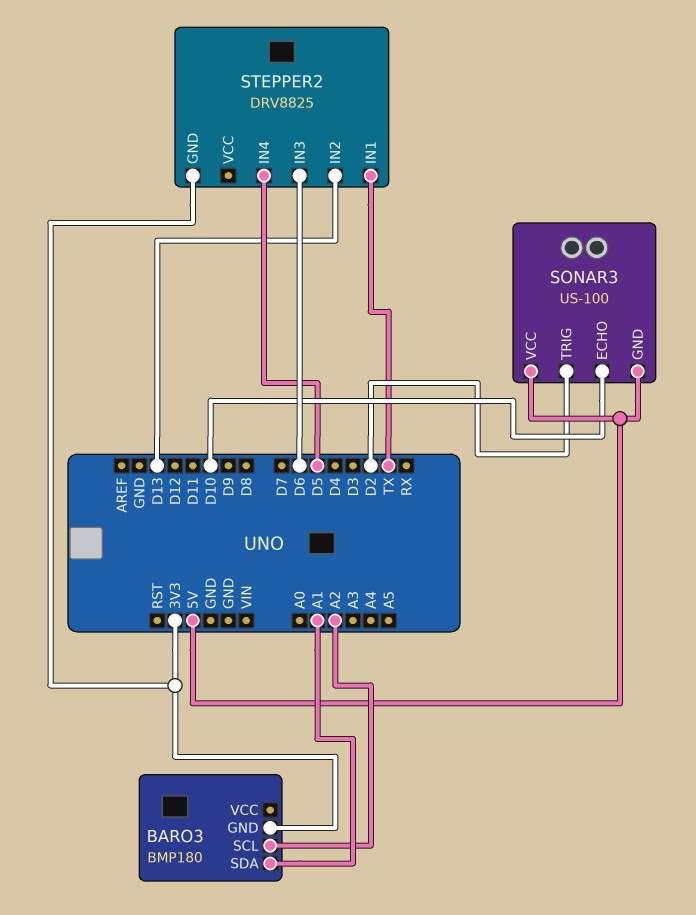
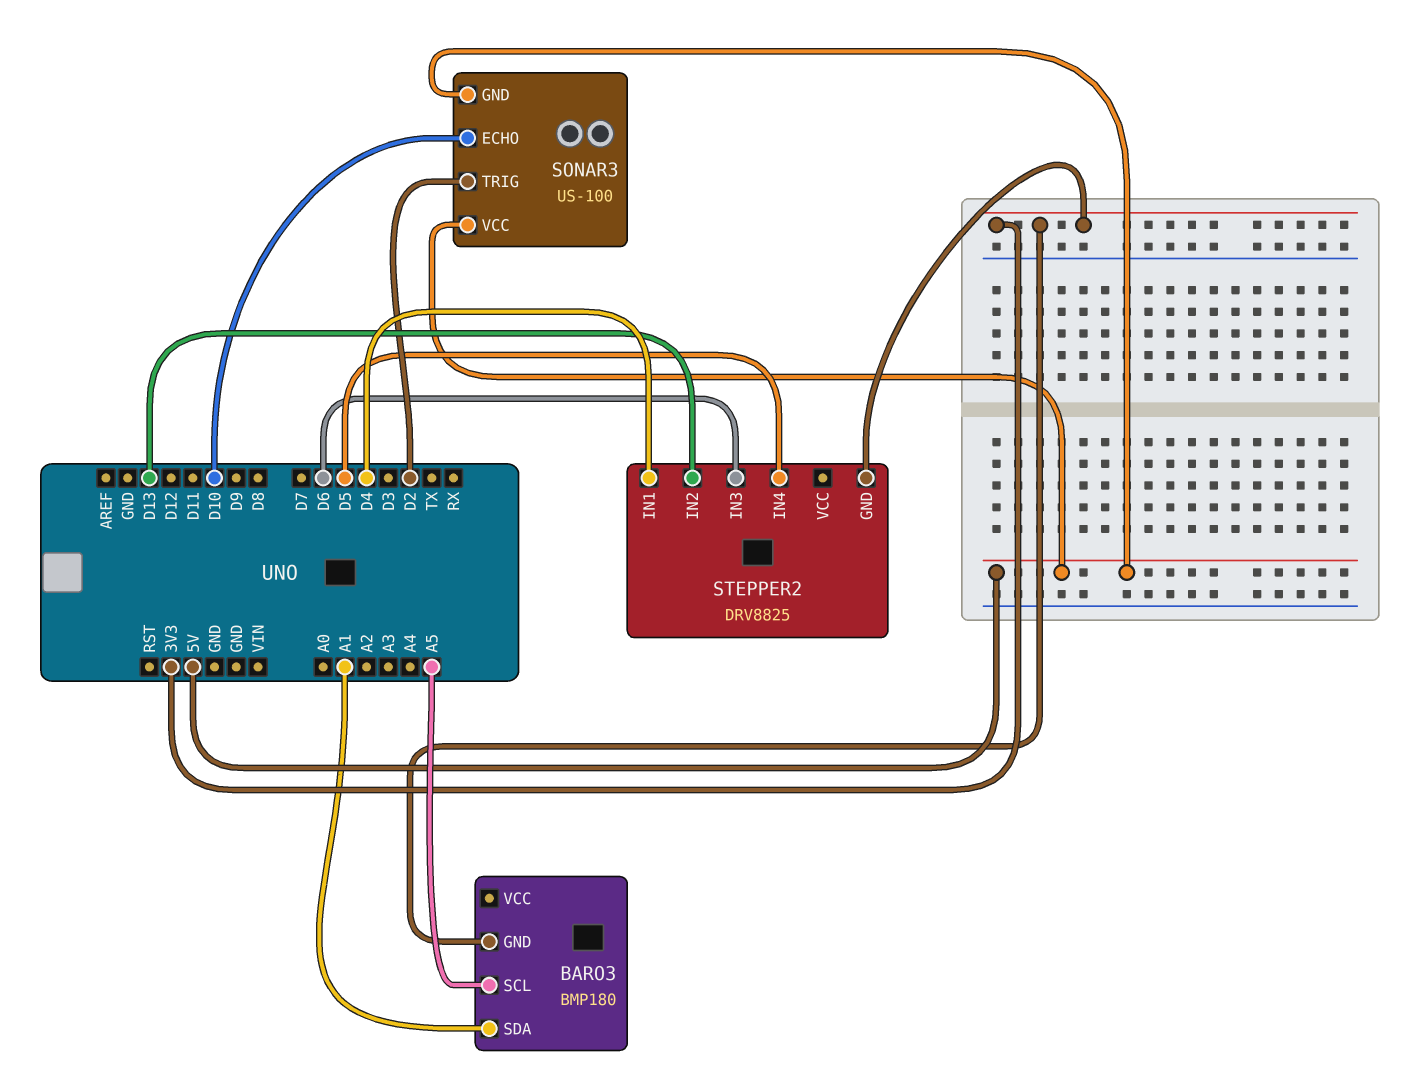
BARO3 pin SCL: A2 -> A5
STEPPER2 pin IN1: TX -> D4

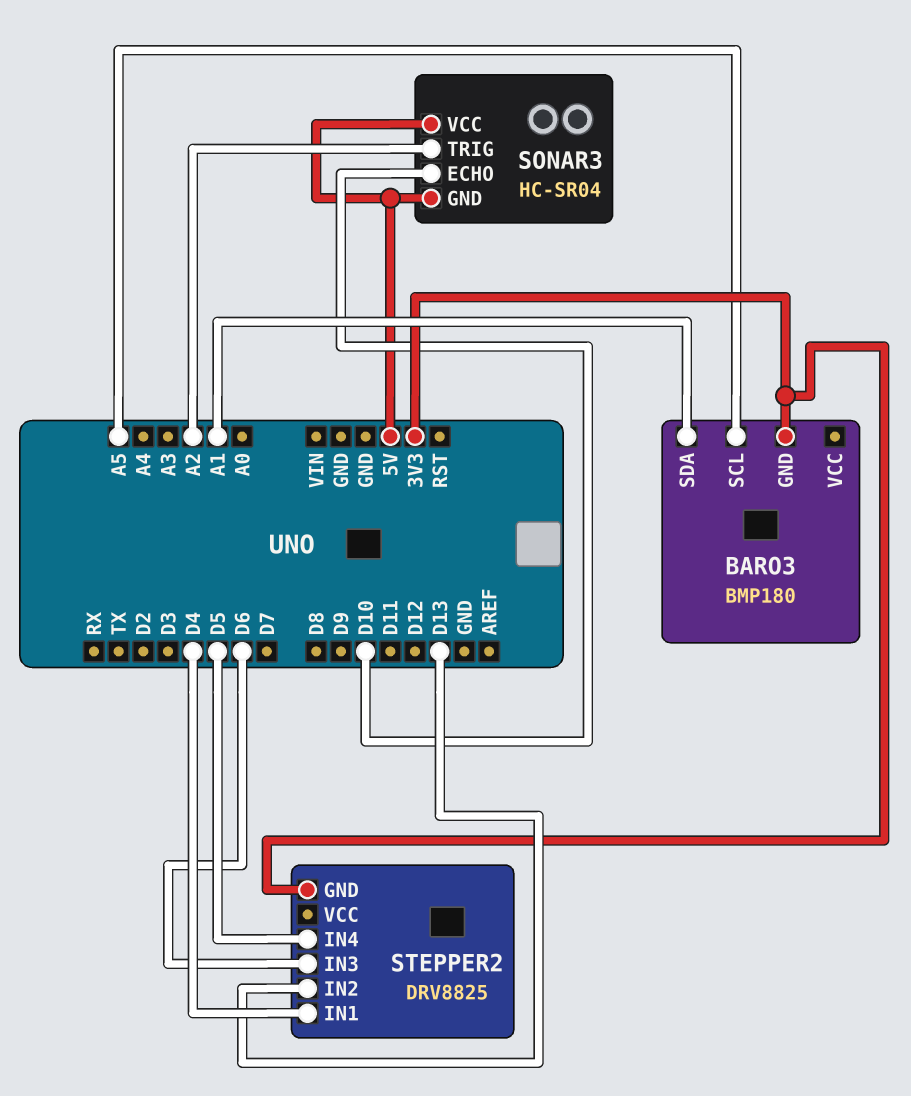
SONAR3: US-100 -> HC-SR04
SONAR3 pin TRIG: D2 -> A2

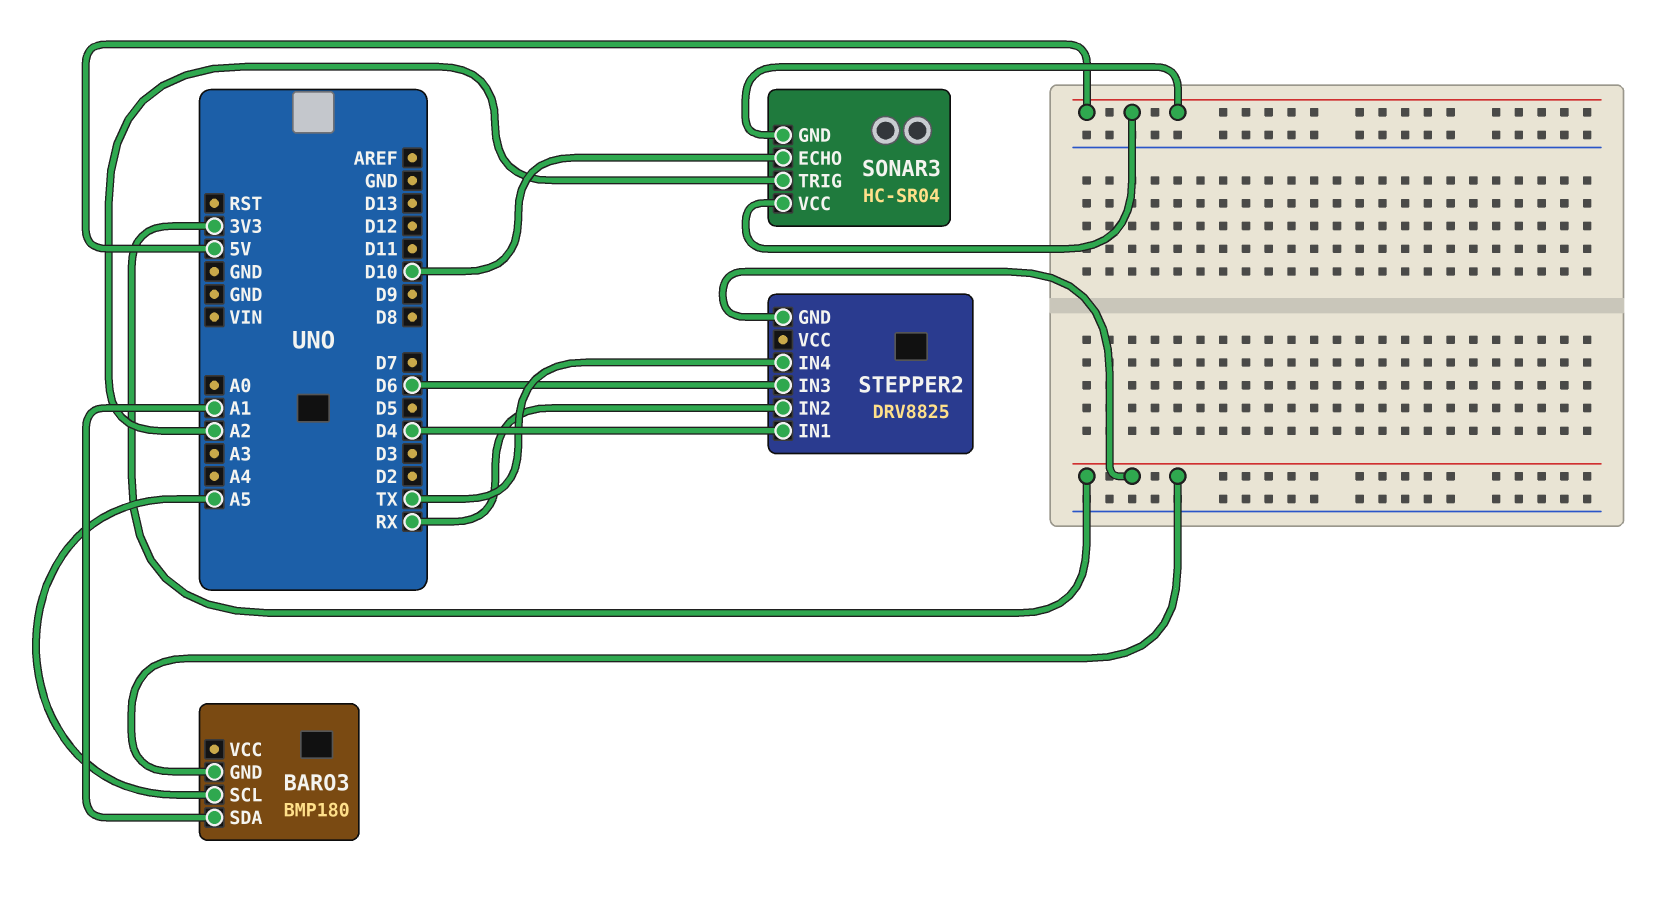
STEPPER2 pin IN2: D13 -> RX
STEPPER2 pin IN4: D5 -> TX

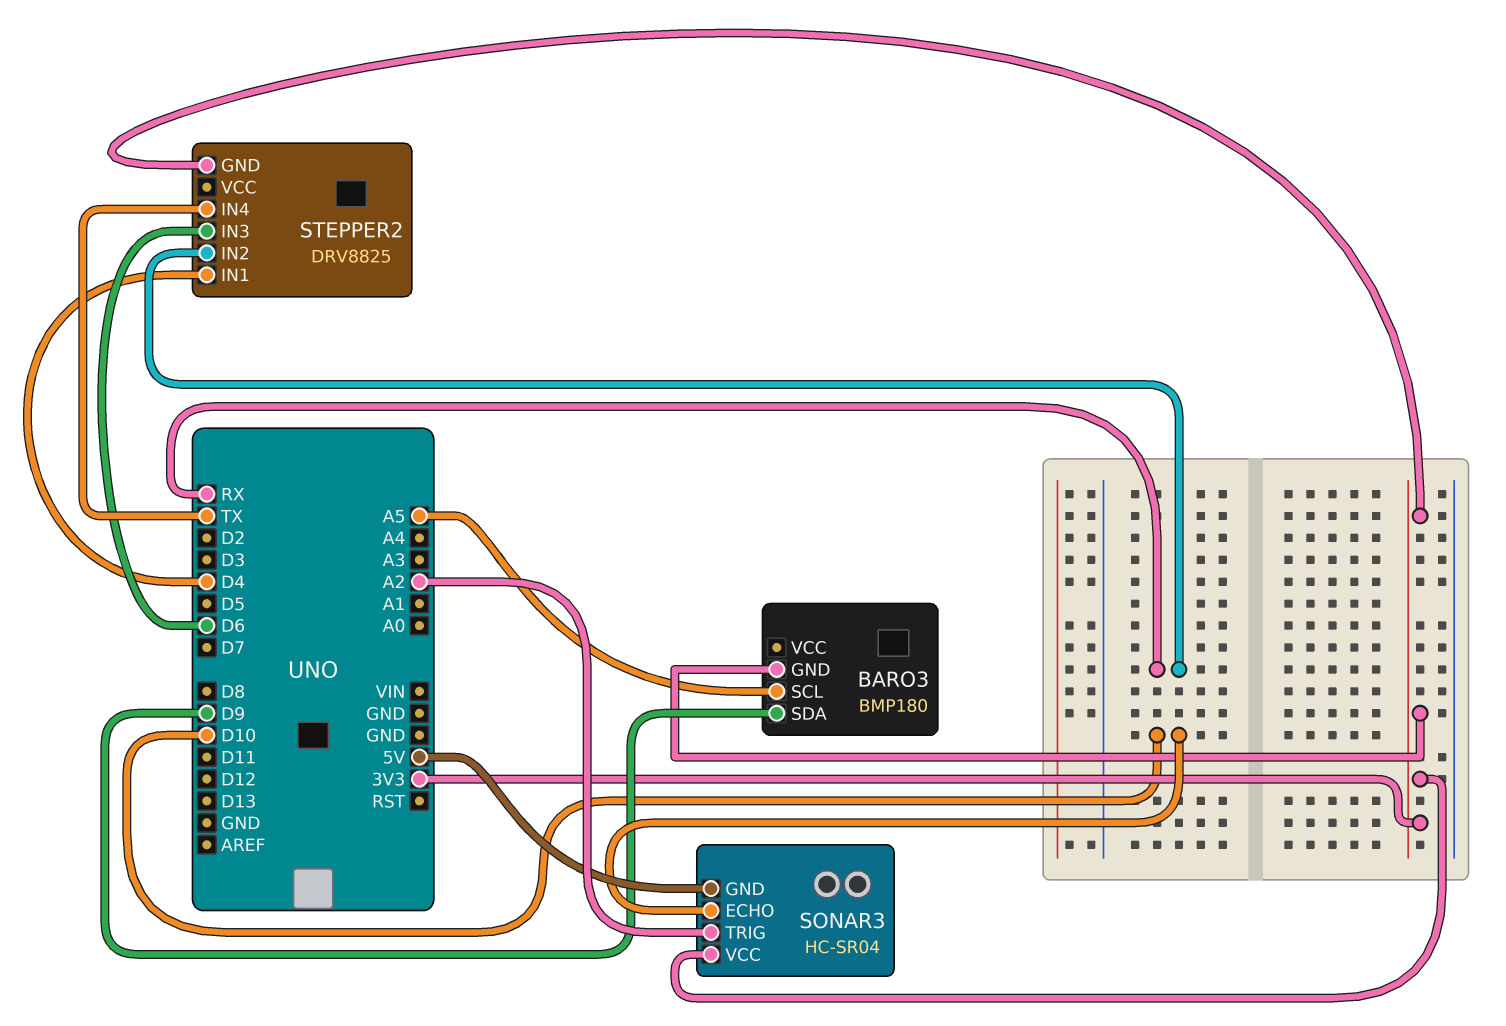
BARO3 pin SDA: A1 -> D9
SONAR3 pin VCC: 5V -> 3V3

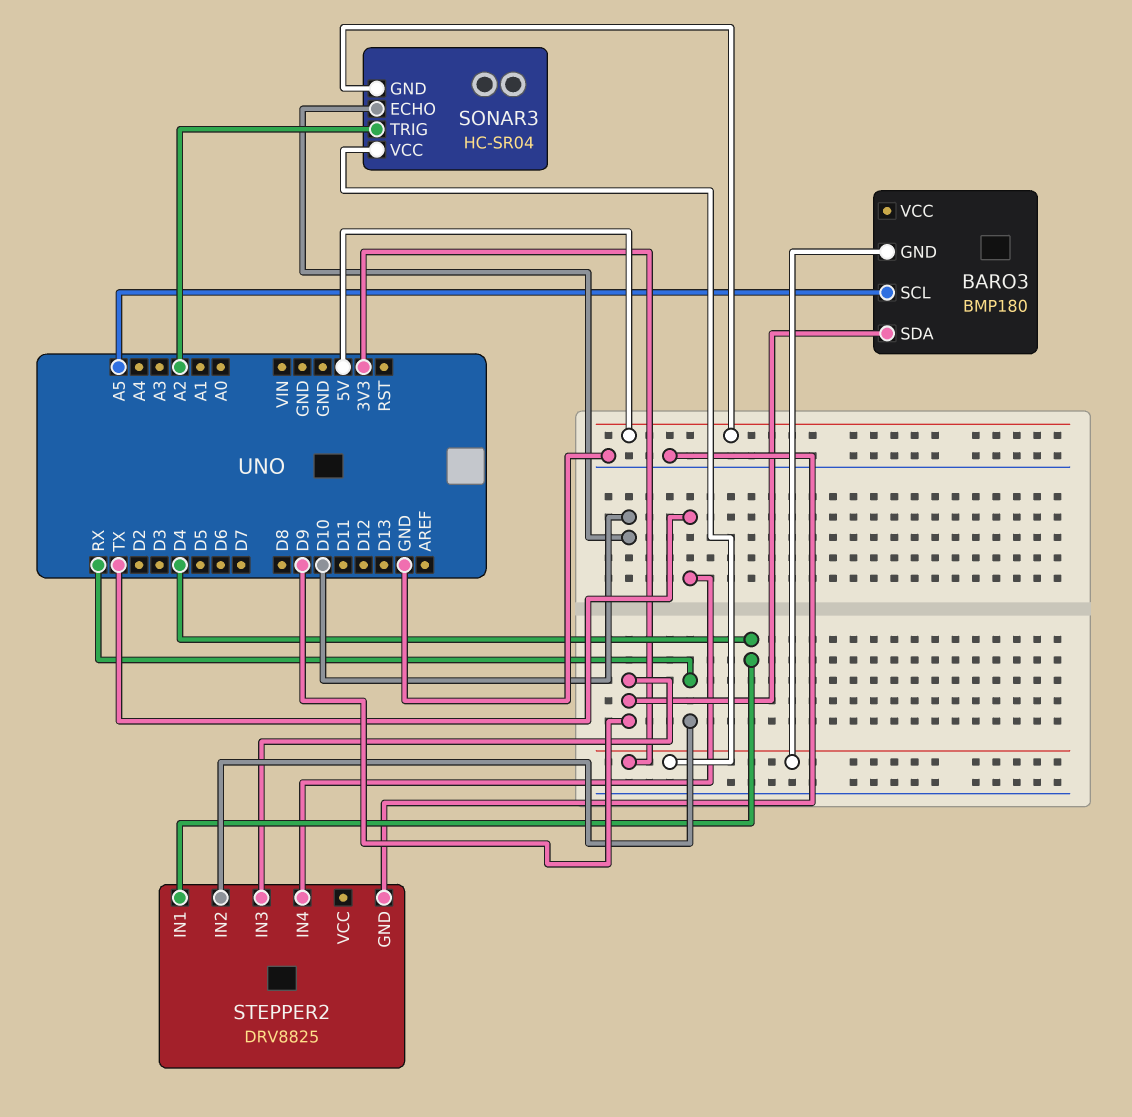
STEPPER2 pin GND: 3V3 -> GND
STEPPER2 pin IN3: D6 -> D9

